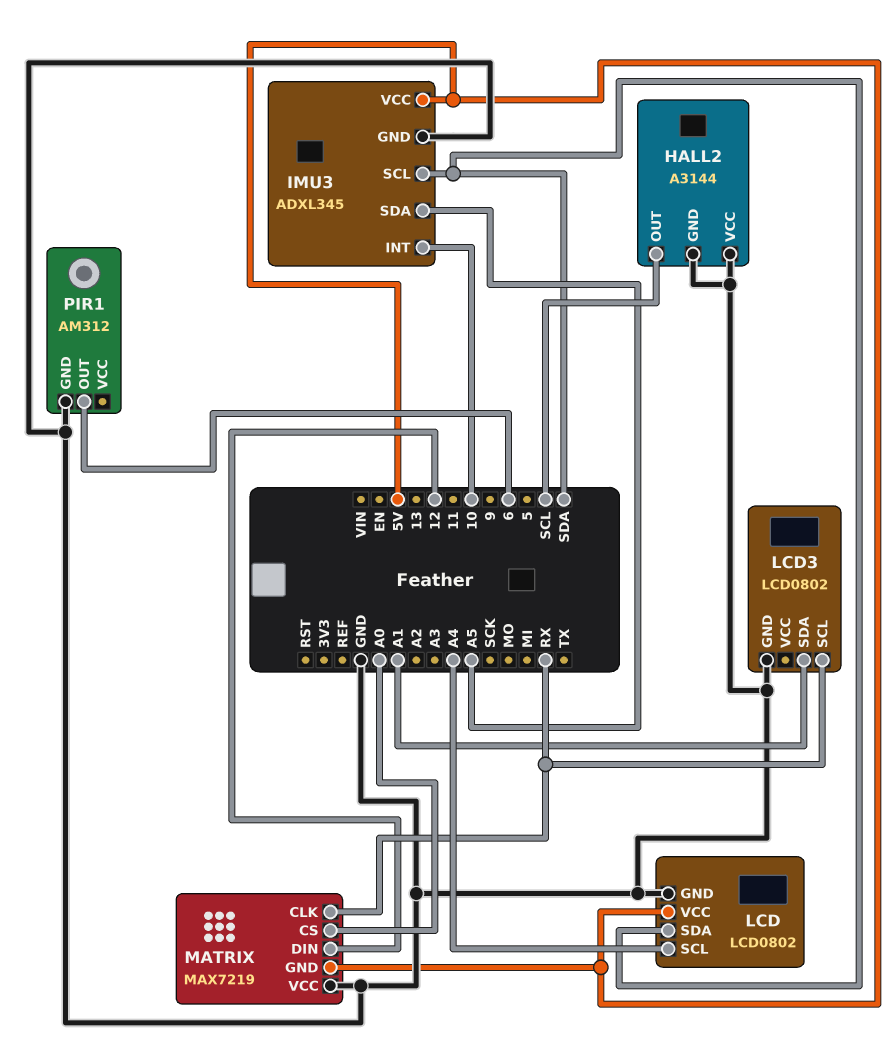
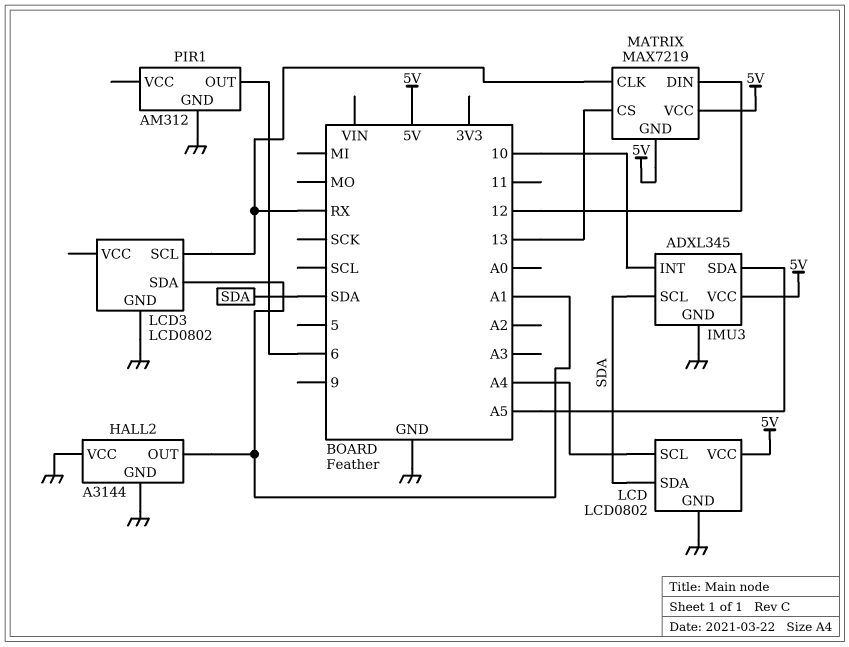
HALL2 pin OUT: SCL -> A1
MATRIX pin CS: A0 -> 13
MATRIX pin VCC: GND -> 5V

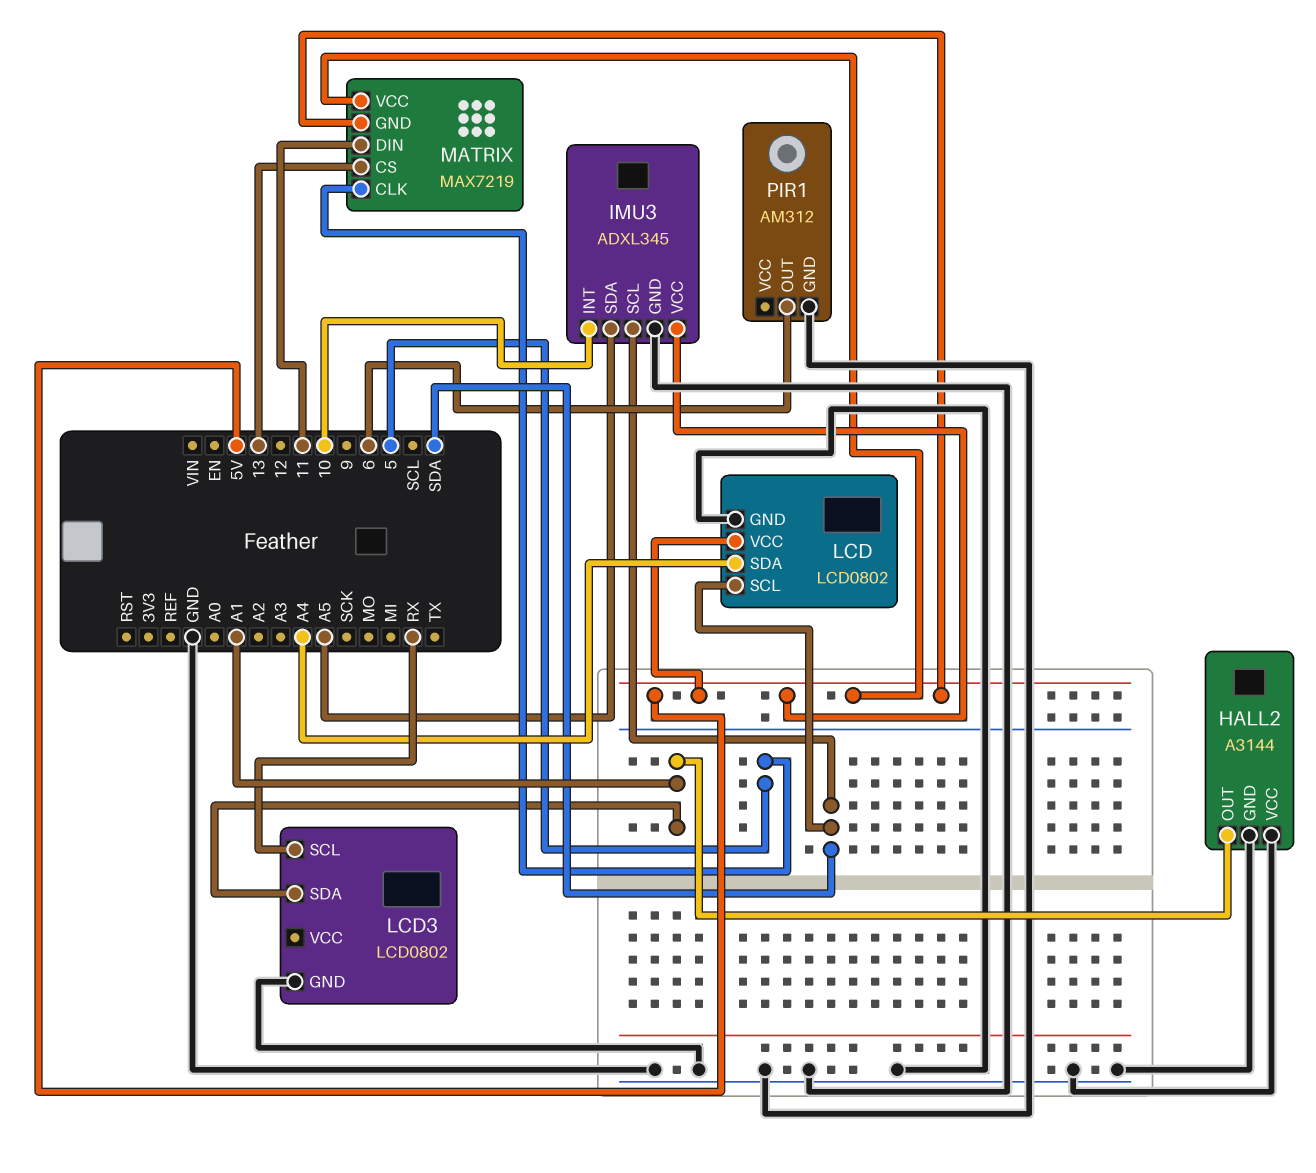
LCD pin SCL: A4 -> SDA
LCD pin SDA: SDA -> A4
MATRIX pin CLK: RX -> 5
MATRIX pin DIN: 12 -> 11

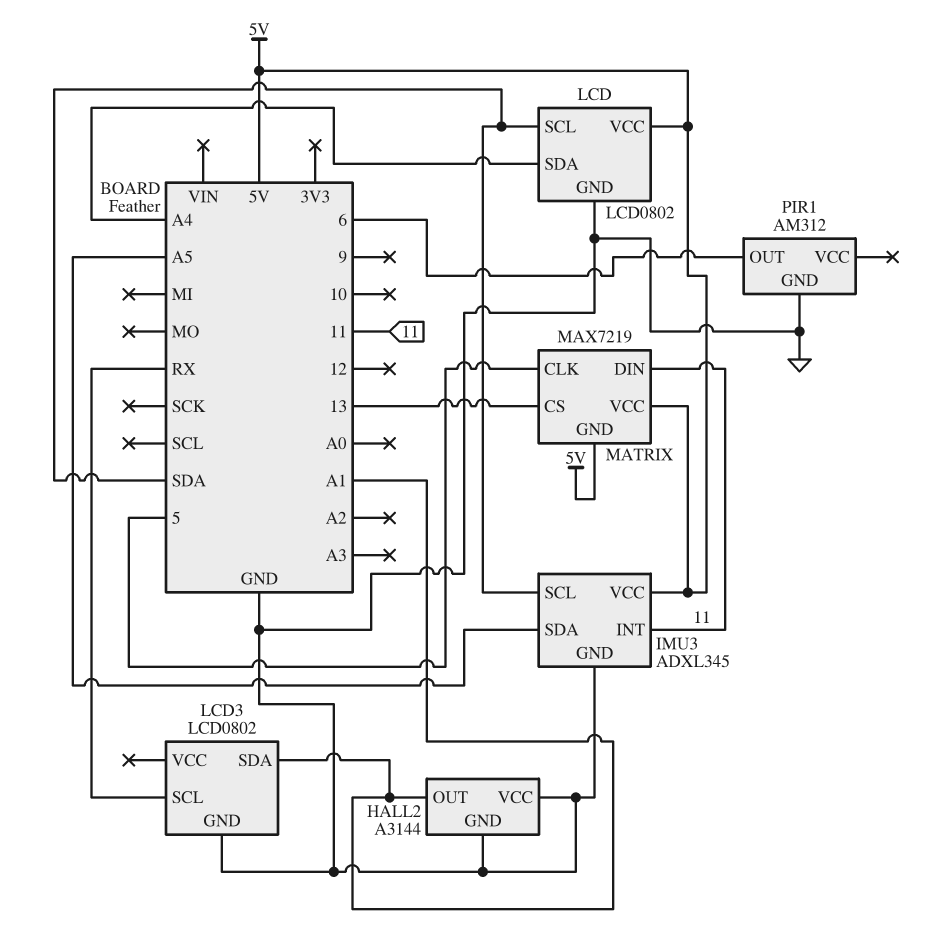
IMU3 pin INT: 10 -> 11

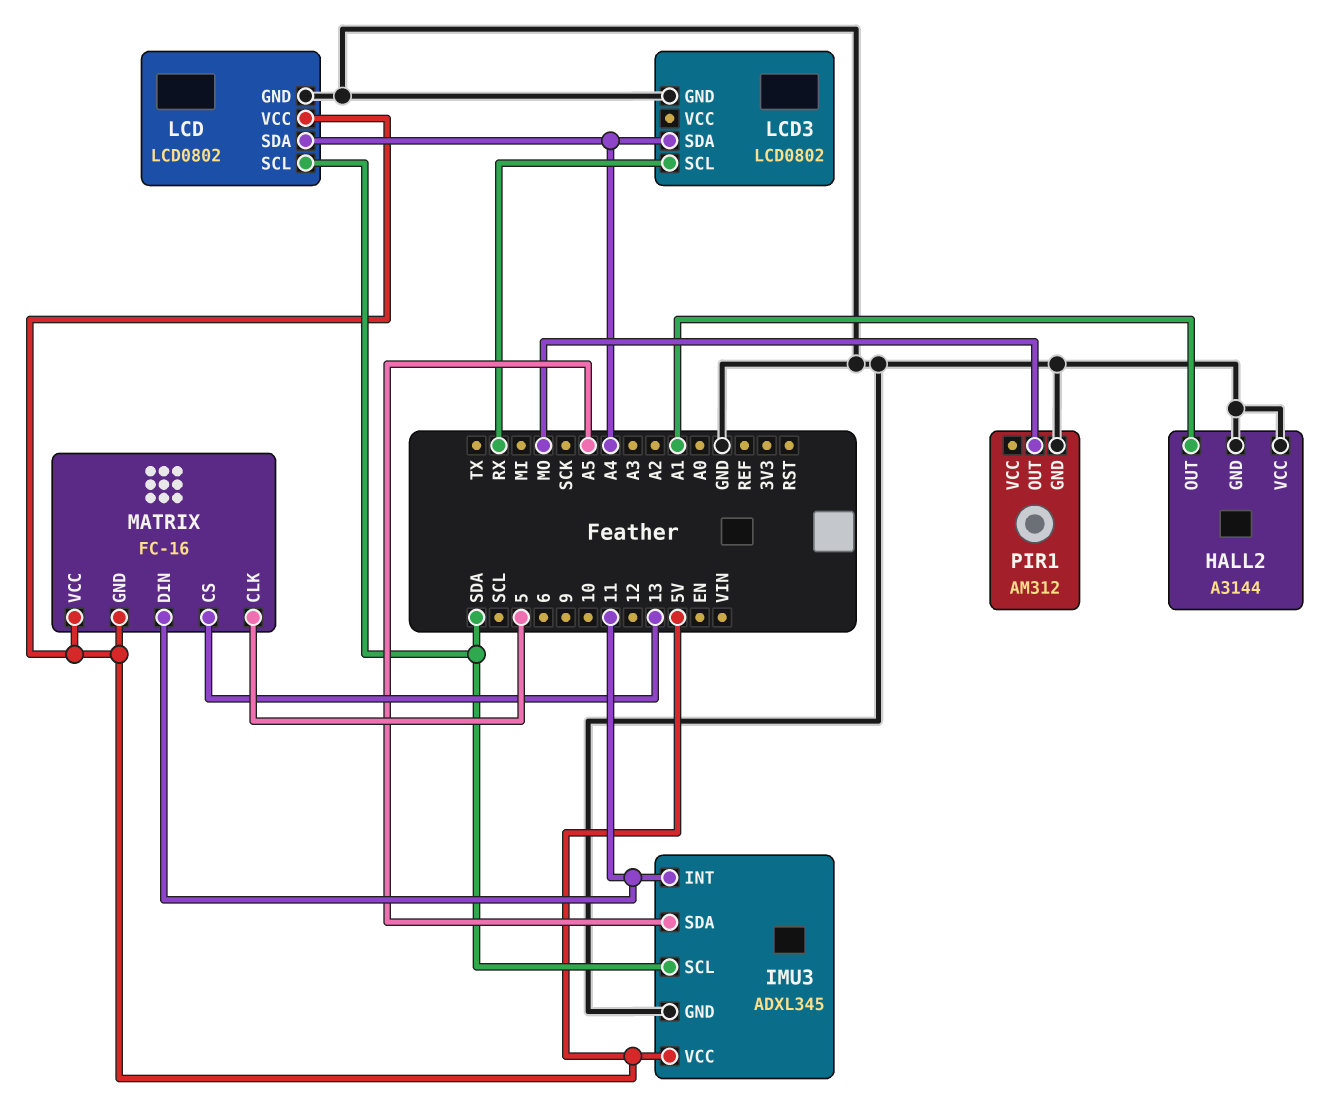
LCD3 pin SDA: A1 -> A4
MATRIX: MAX7219 -> FC-16
PIR1 pin OUT: 6 -> MO

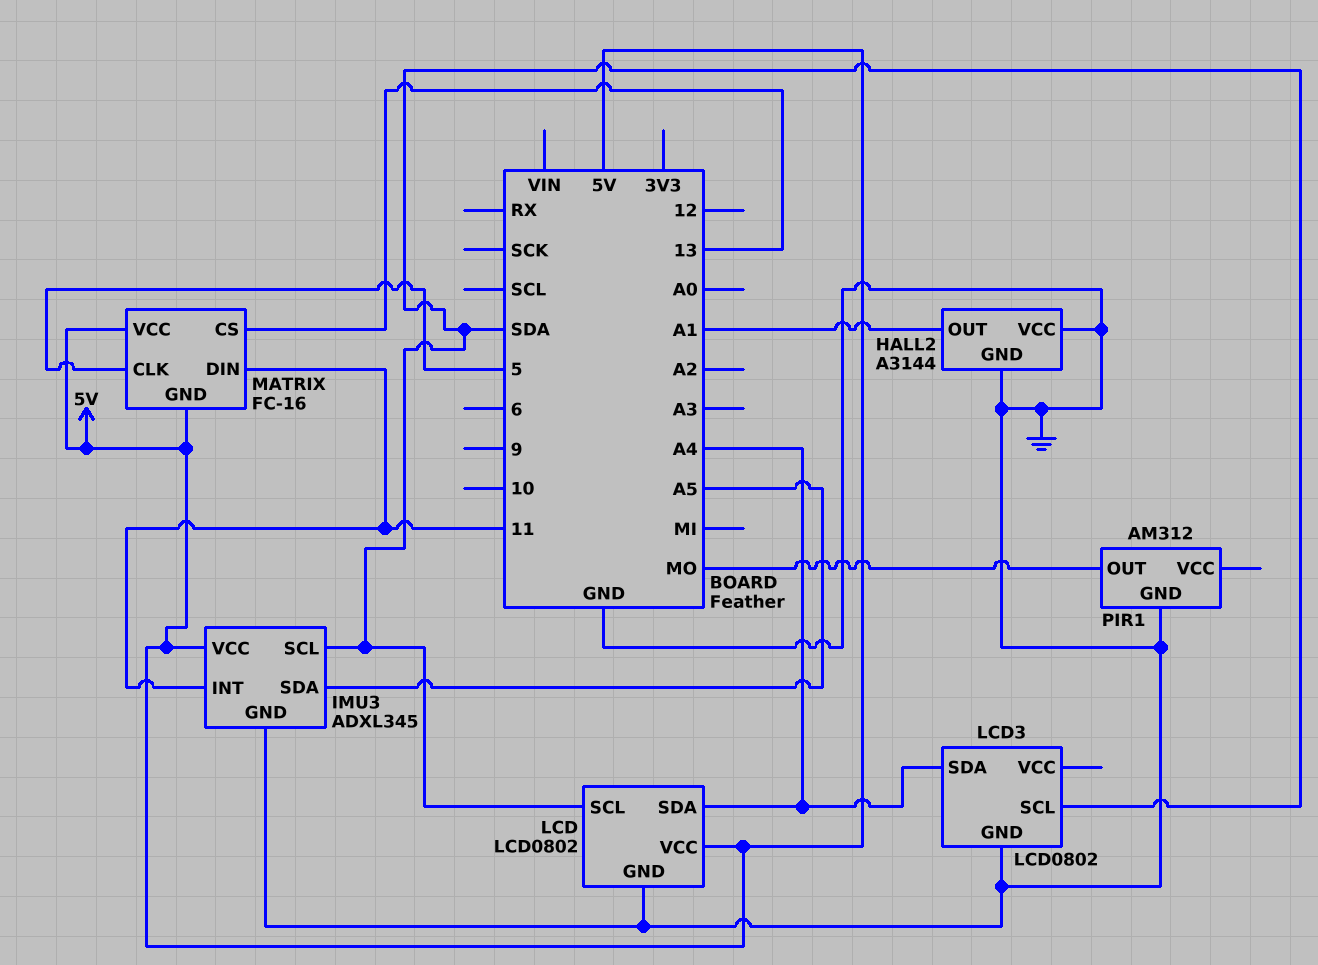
LCD3 pin SCL: RX -> SDA

